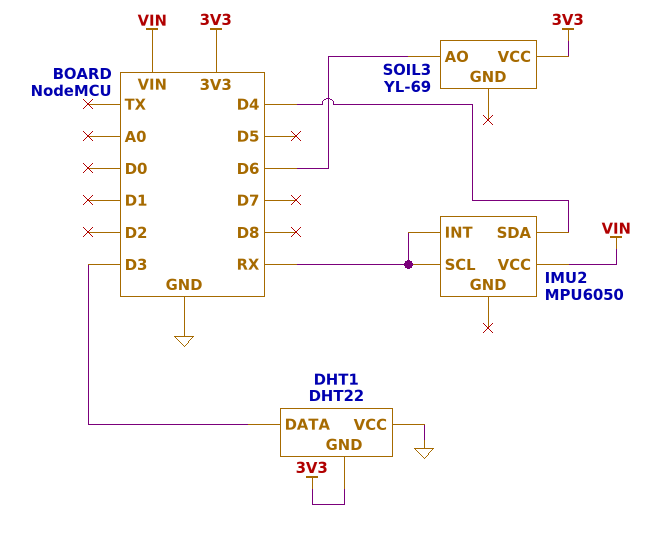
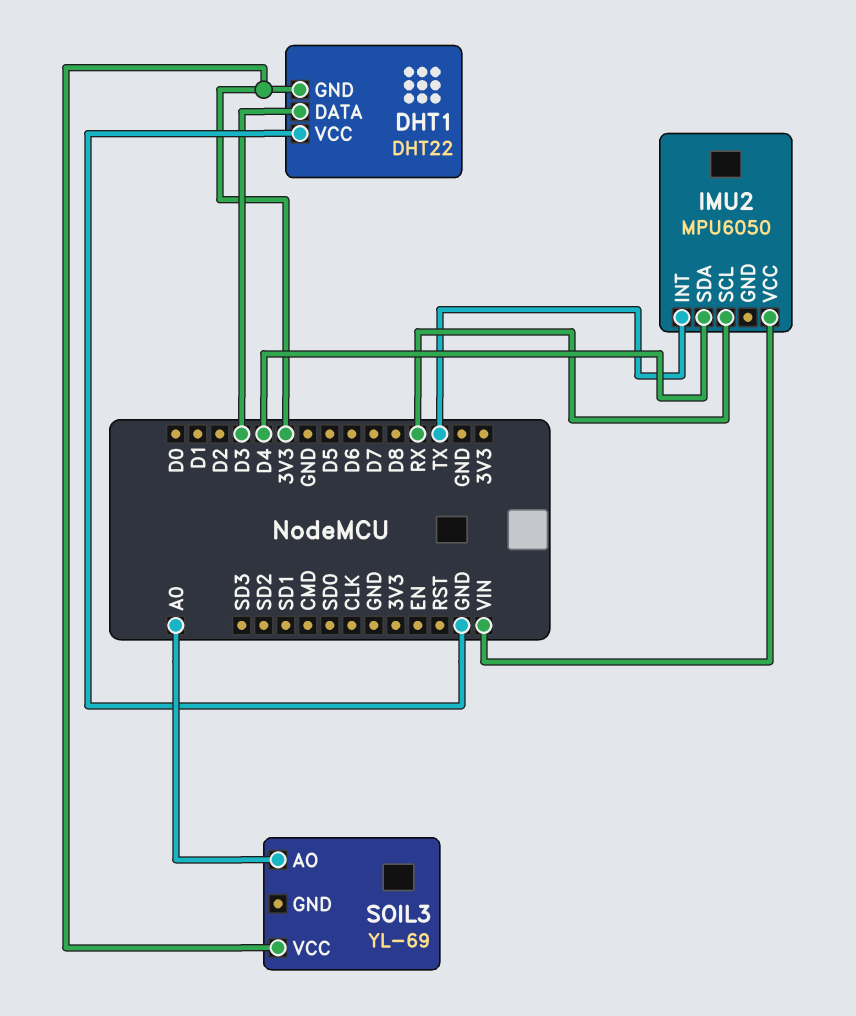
IMU2 pin INT: RX -> TX
SOIL3 pin AO: D6 -> A0

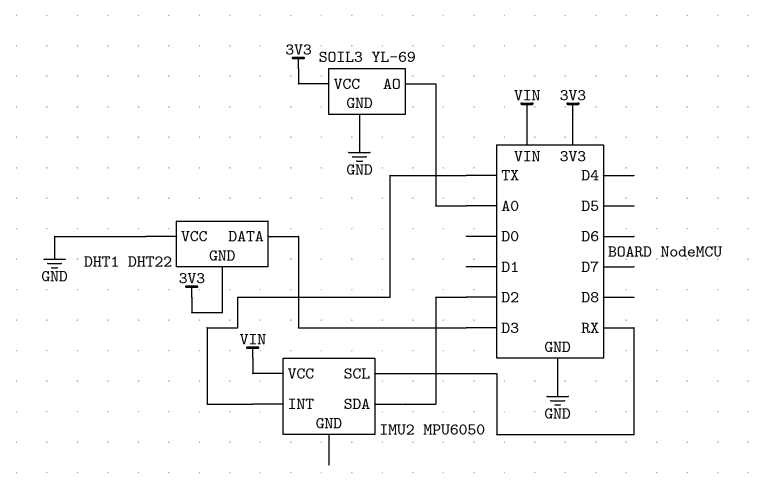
IMU2 pin SDA: D4 -> D2
SOIL3 pin GND: none -> GND

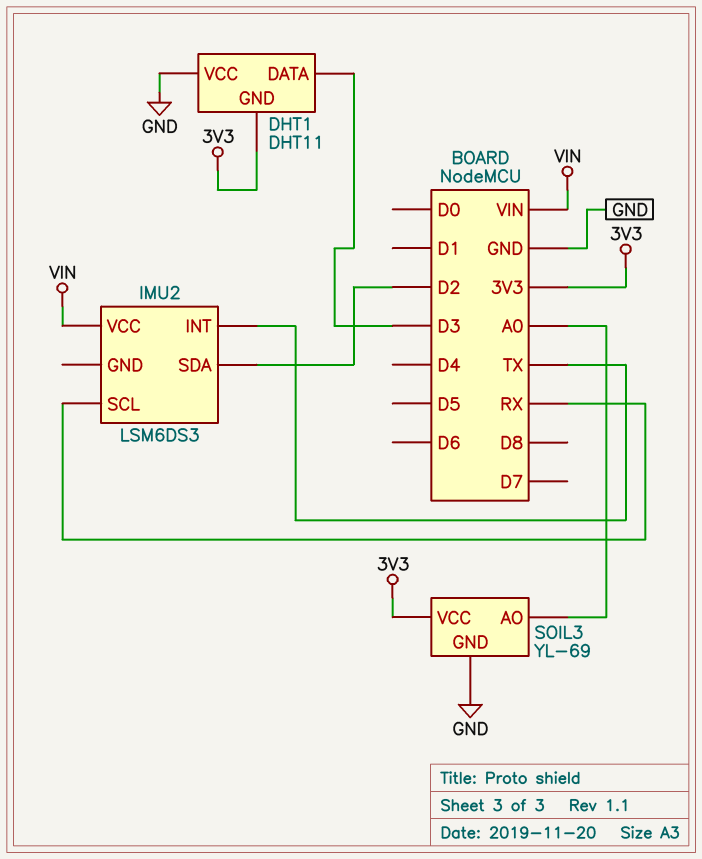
DHT1: DHT22 -> DHT11
IMU2: MPU6050 -> LSM6DS3

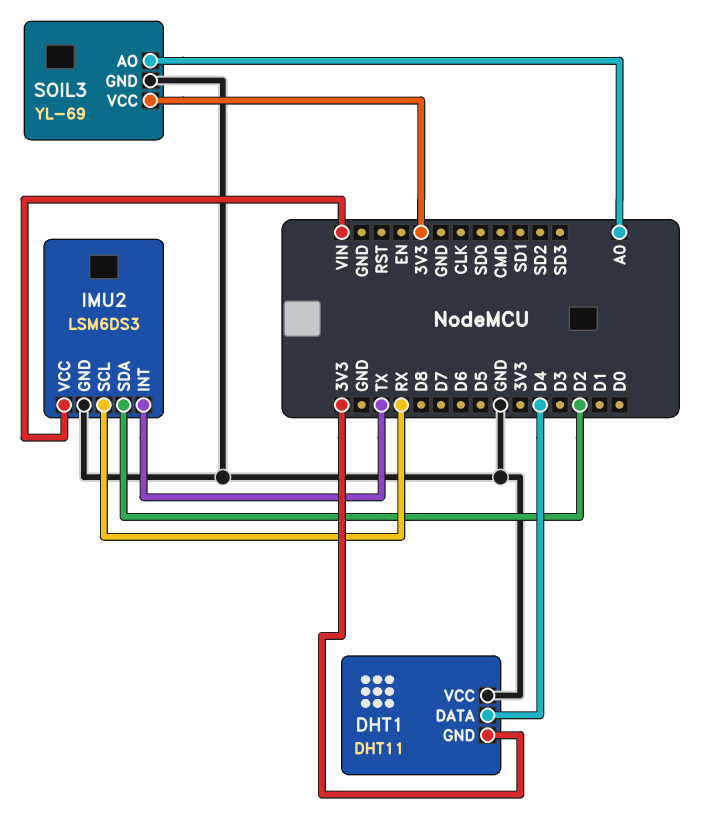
DHT1 pin DATA: D3 -> D4
IMU2 pin GND: none -> GND

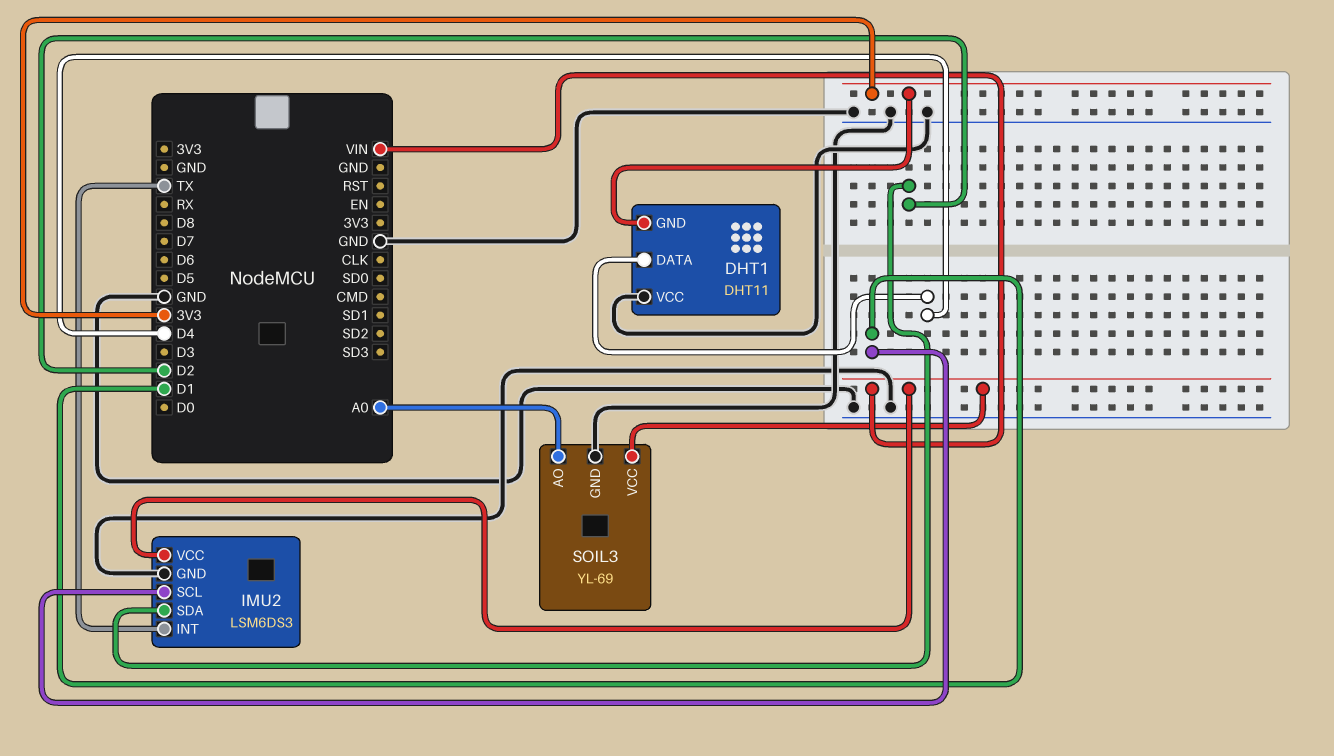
IMU2 pin SCL: RX -> D1
SOIL3 pin VCC: 3V3 -> VIN

